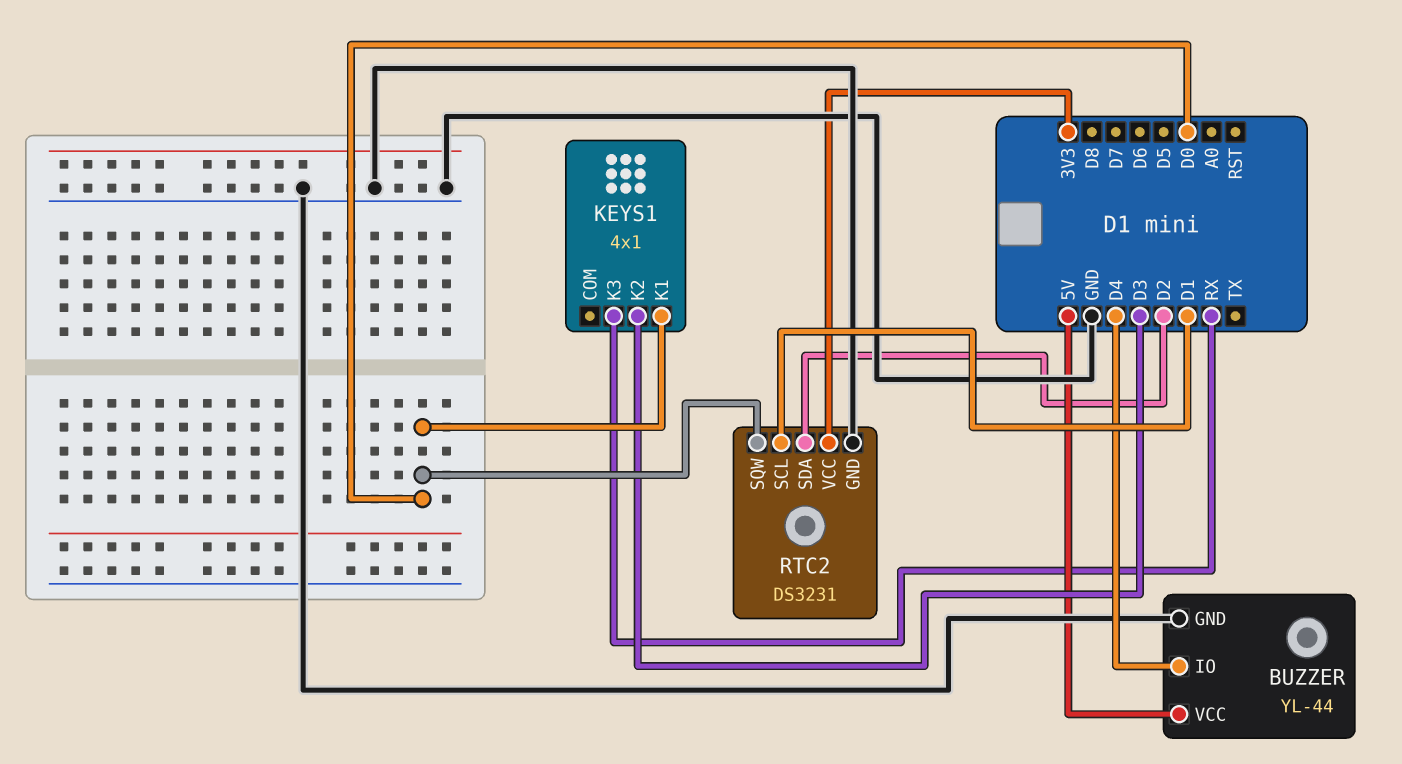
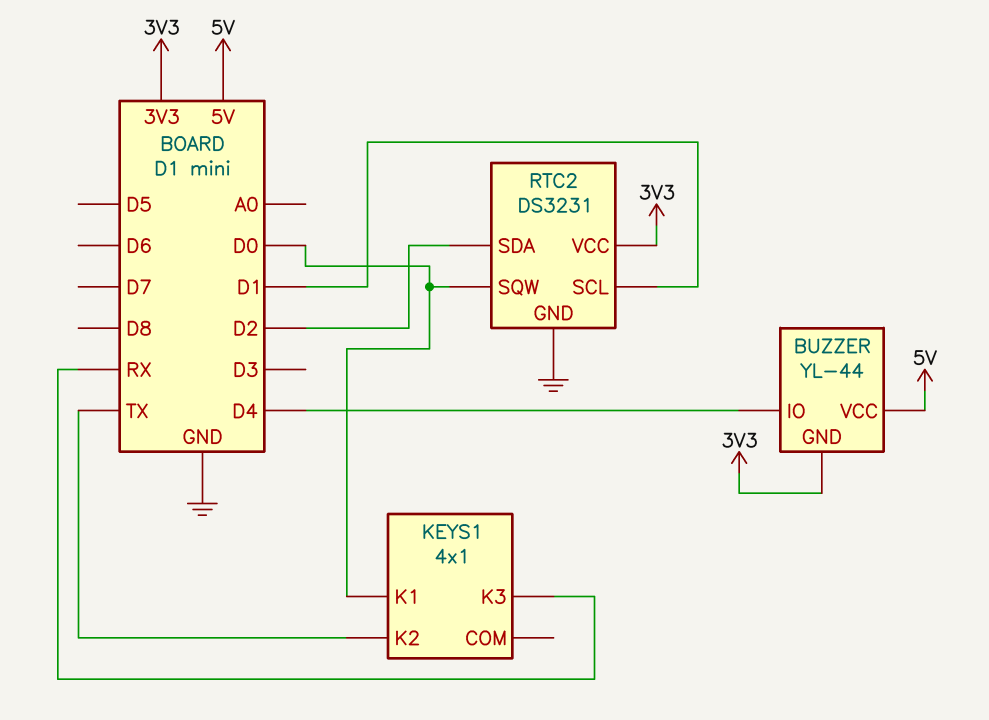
BUZZER pin GND: GND -> 3V3
KEYS1 pin K2: D3 -> TX

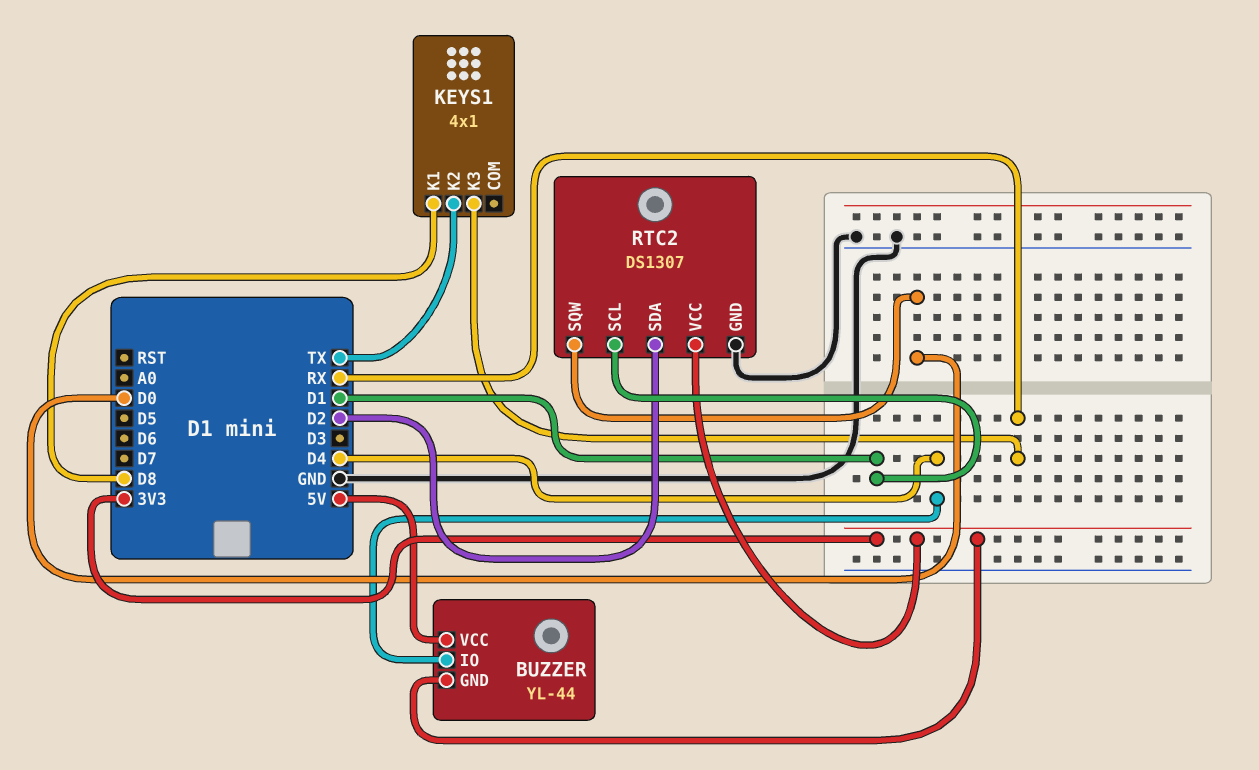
KEYS1 pin K1: D0 -> D8
RTC2: DS3231 -> DS1307

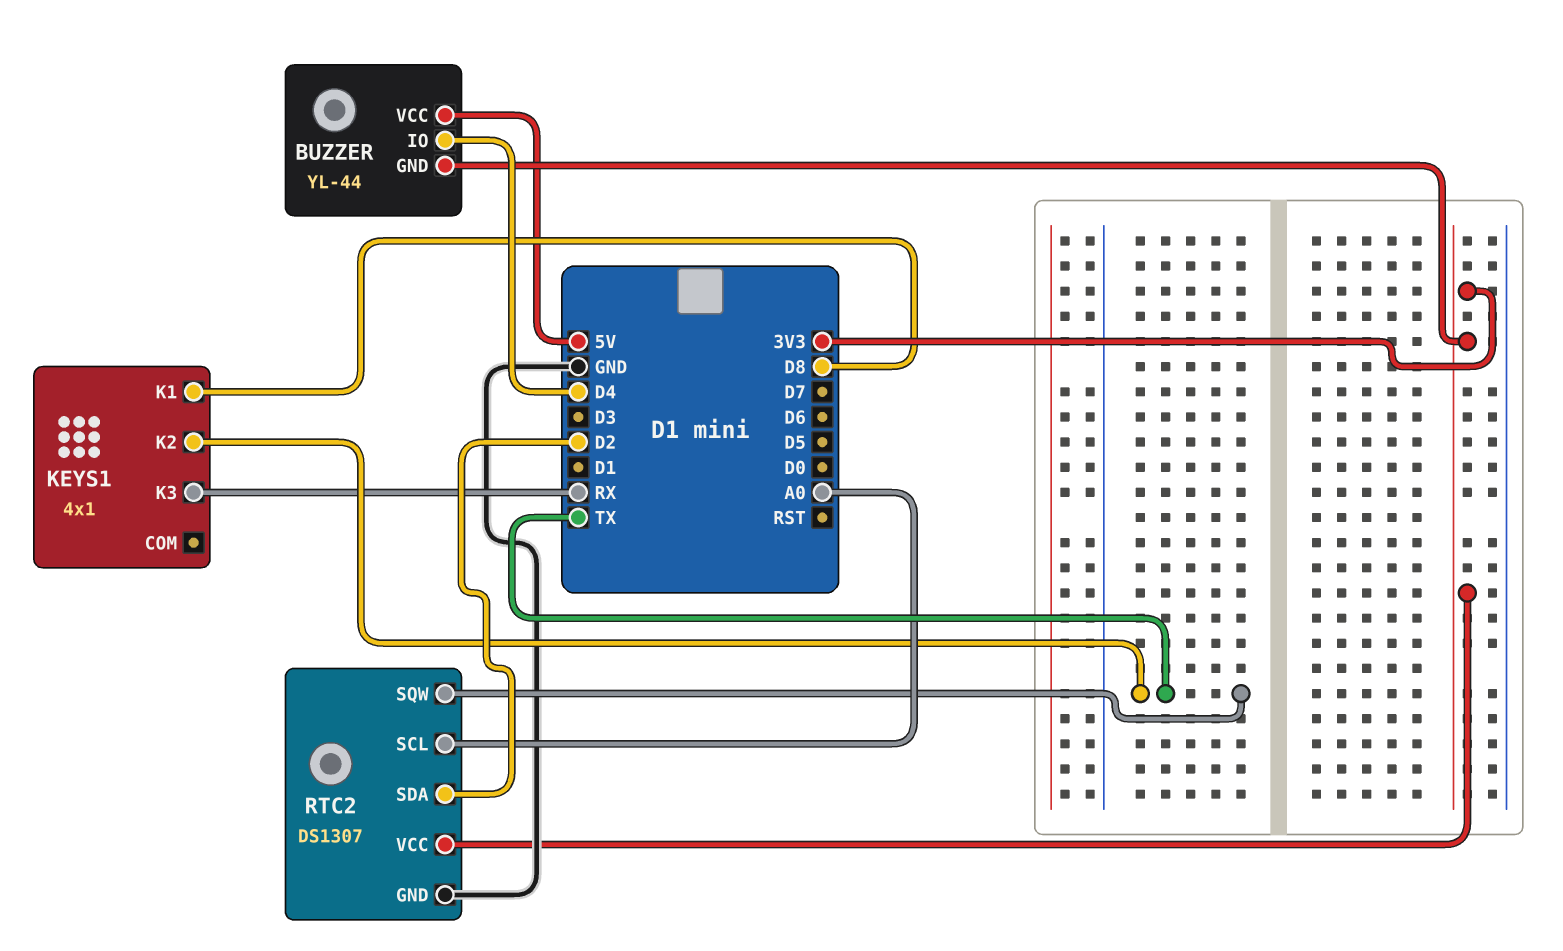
RTC2 pin SCL: D1 -> A0
RTC2 pin SQW: D0 -> TX

